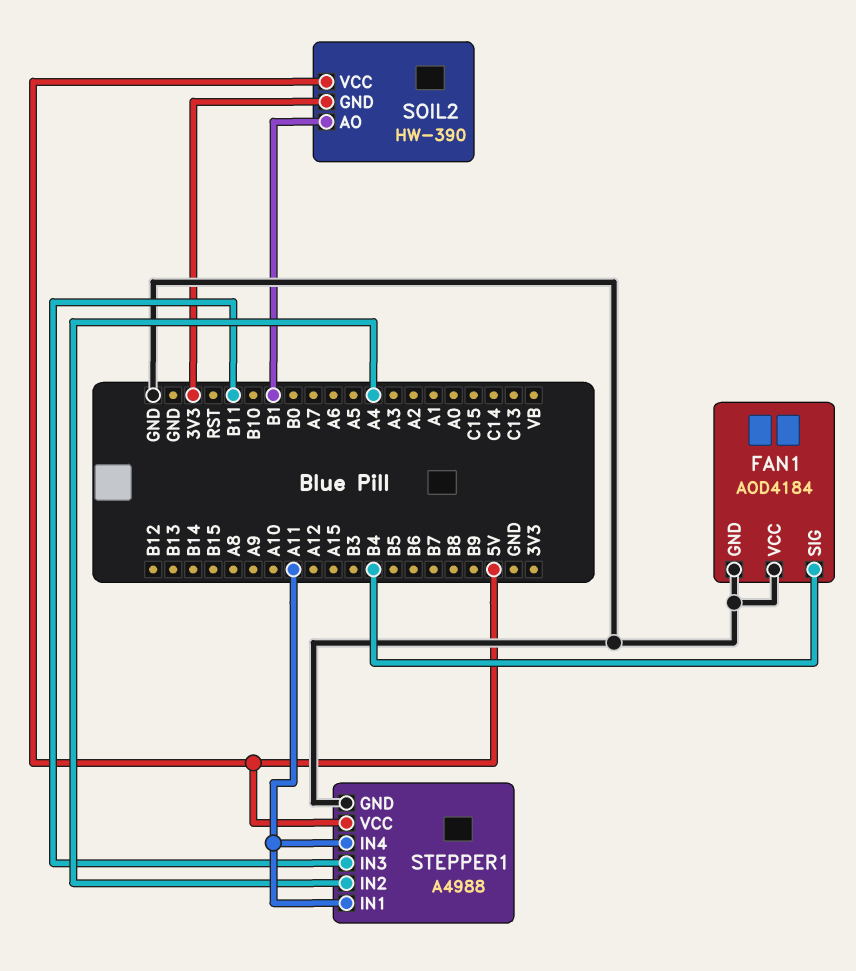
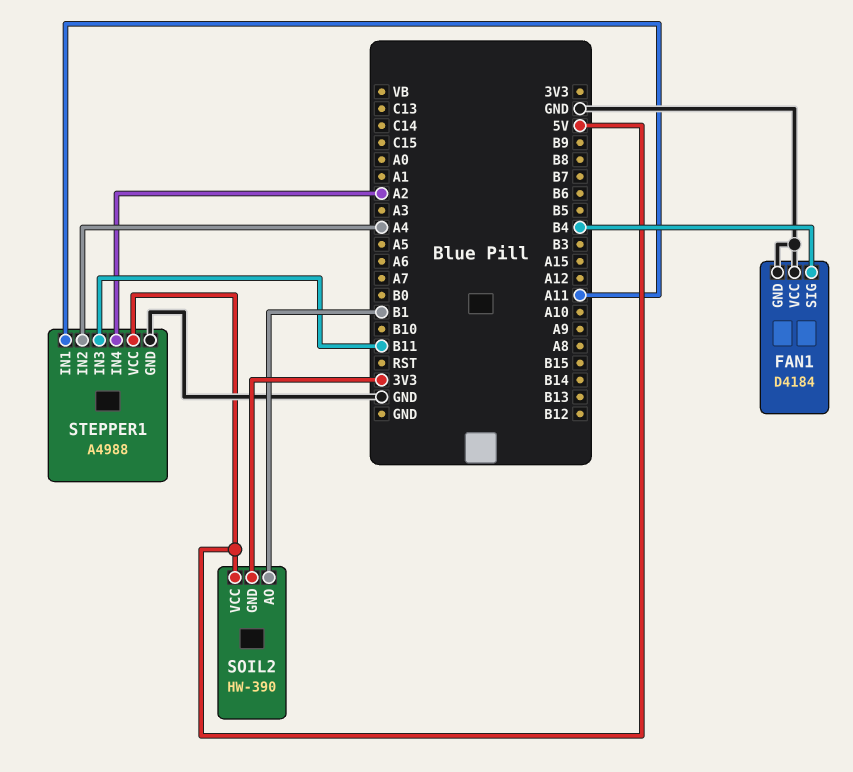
FAN1: AOD4184 -> D4184
STEPPER1 pin IN4: A11 -> A2

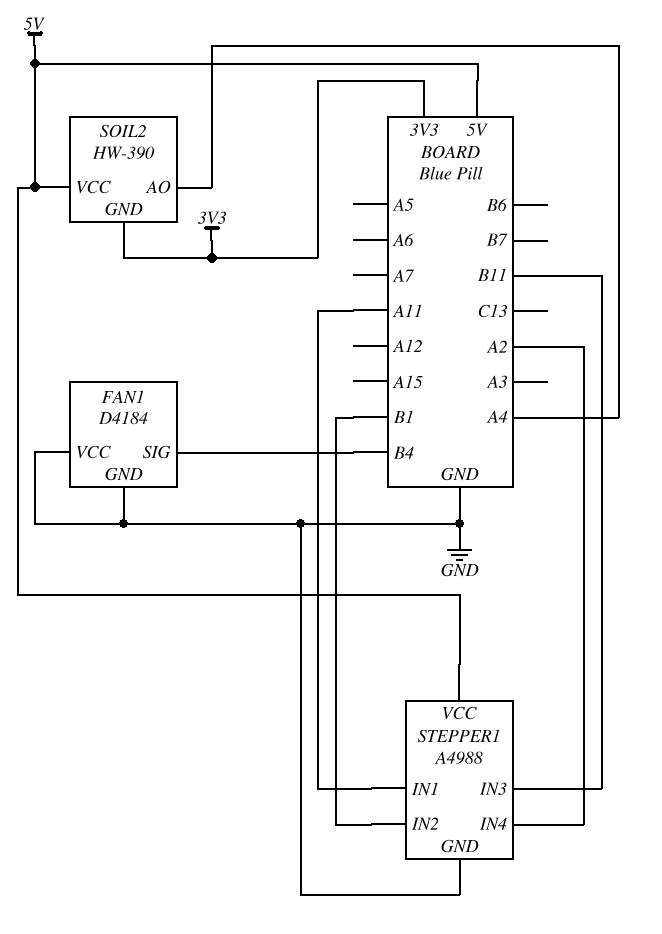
SOIL2 pin AO: B1 -> A4
STEPPER1 pin IN2: A4 -> B1

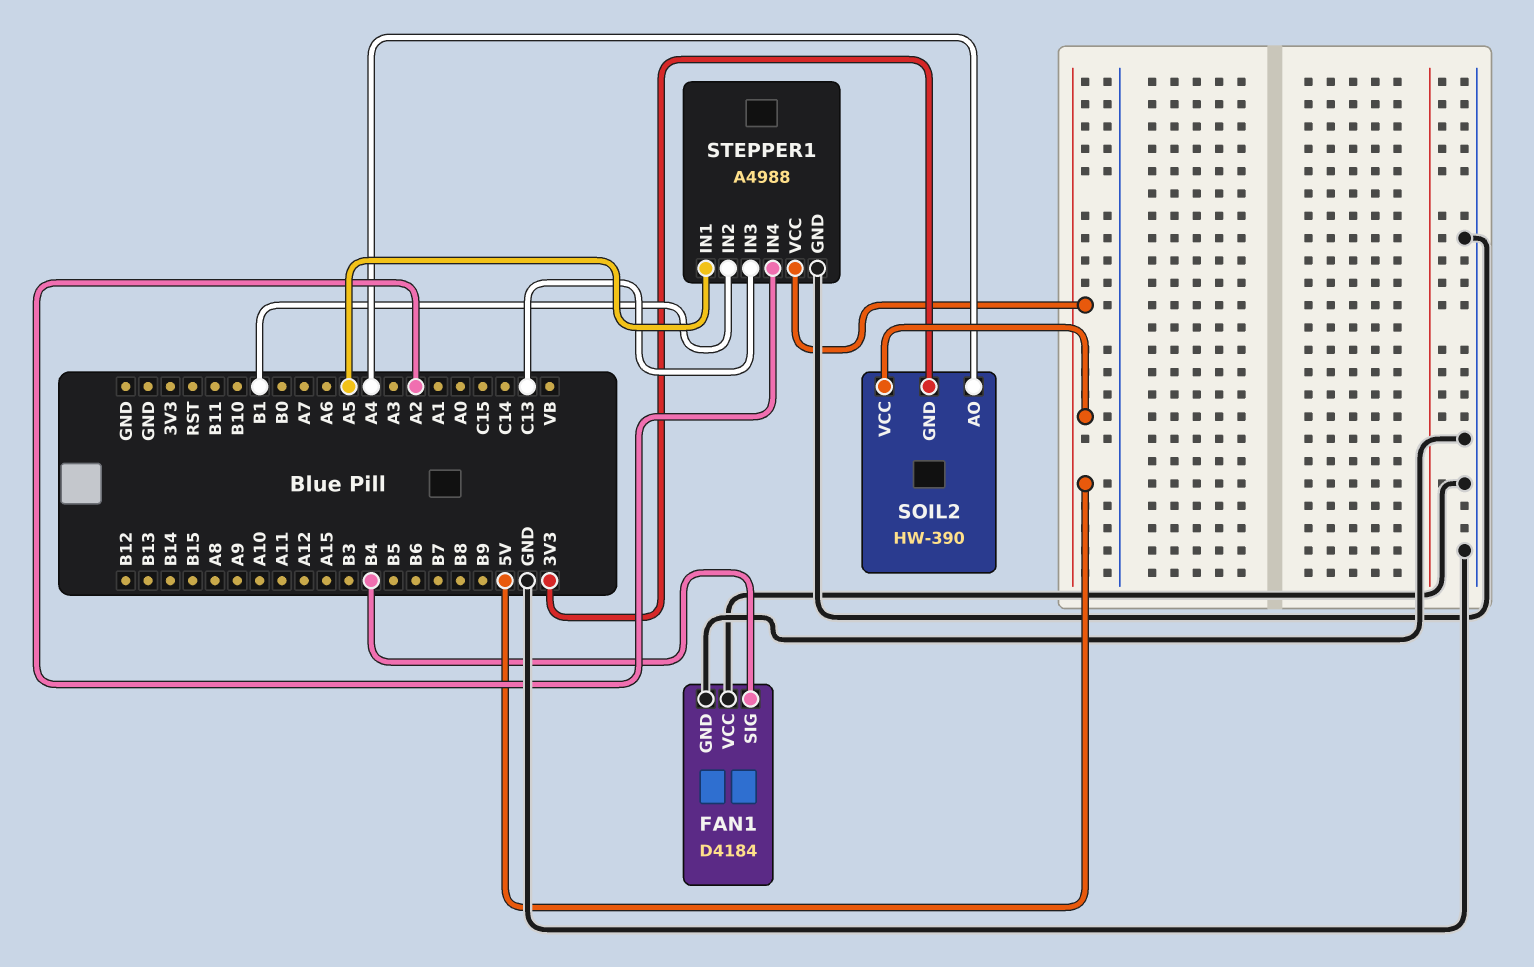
STEPPER1 pin IN1: A11 -> A5
STEPPER1 pin IN3: B11 -> C13

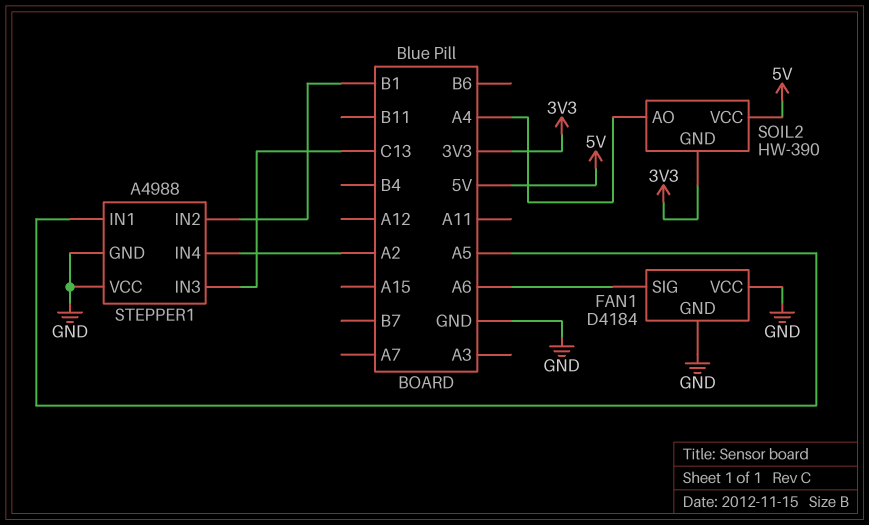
FAN1 pin SIG: B4 -> A6
STEPPER1 pin VCC: 5V -> GND

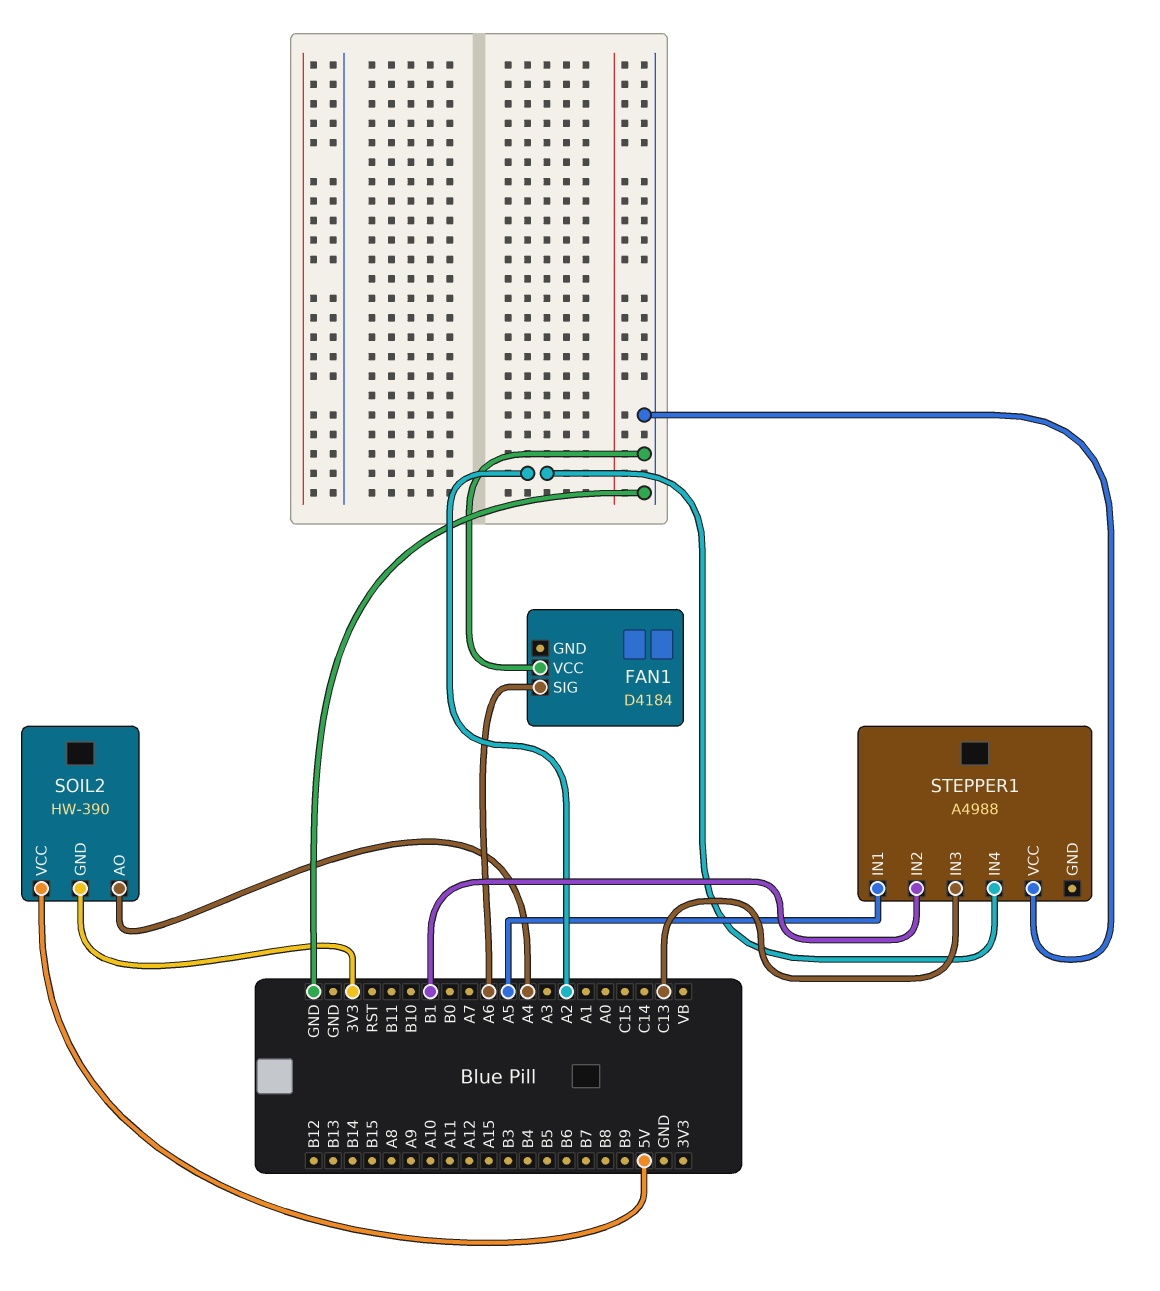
FAN1 pin GND: GND -> none
STEPPER1 pin GND: GND -> none

